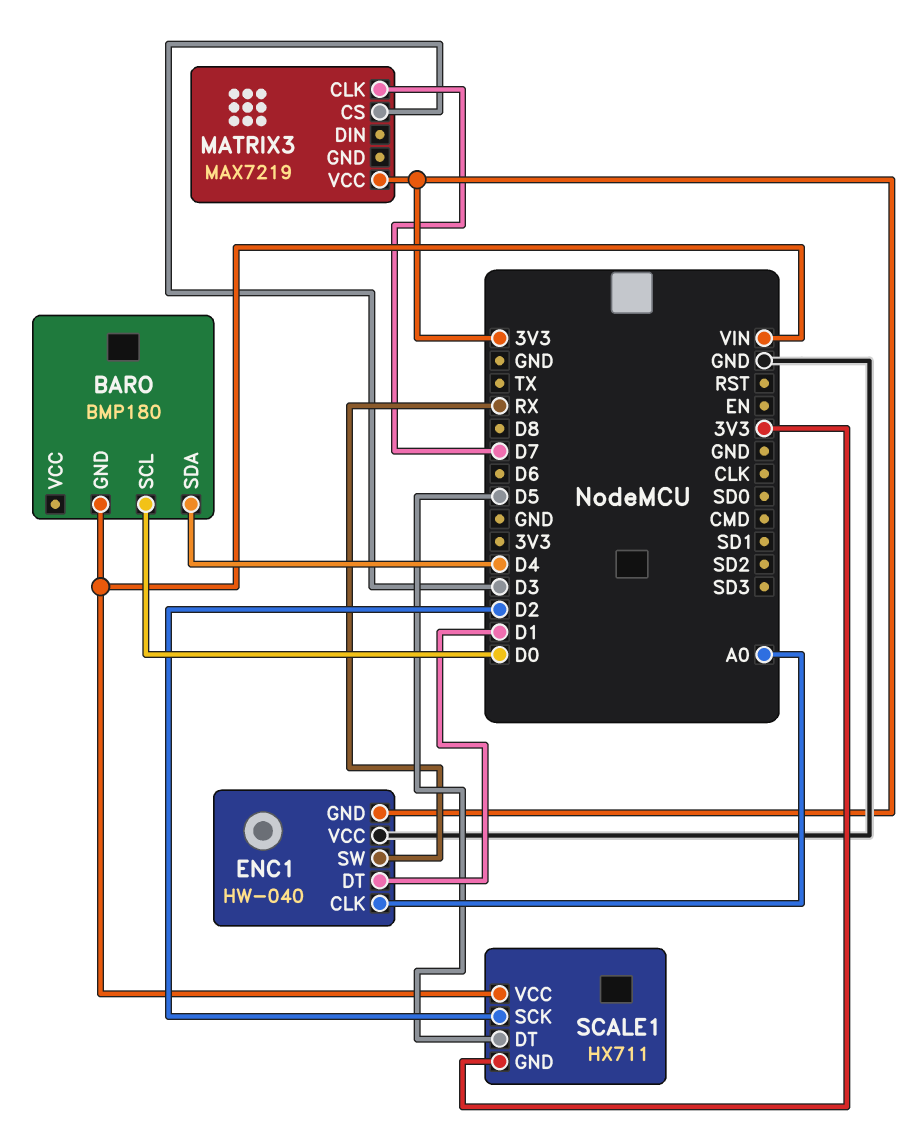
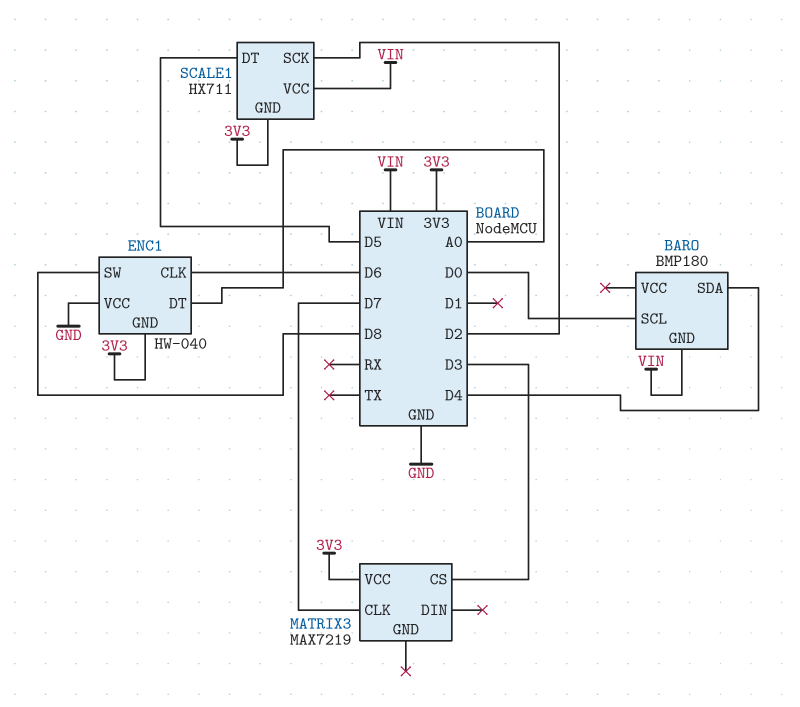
ENC1 pin CLK: A0 -> D6
ENC1 pin DT: D1 -> A0
ENC1 pin SW: RX -> D8

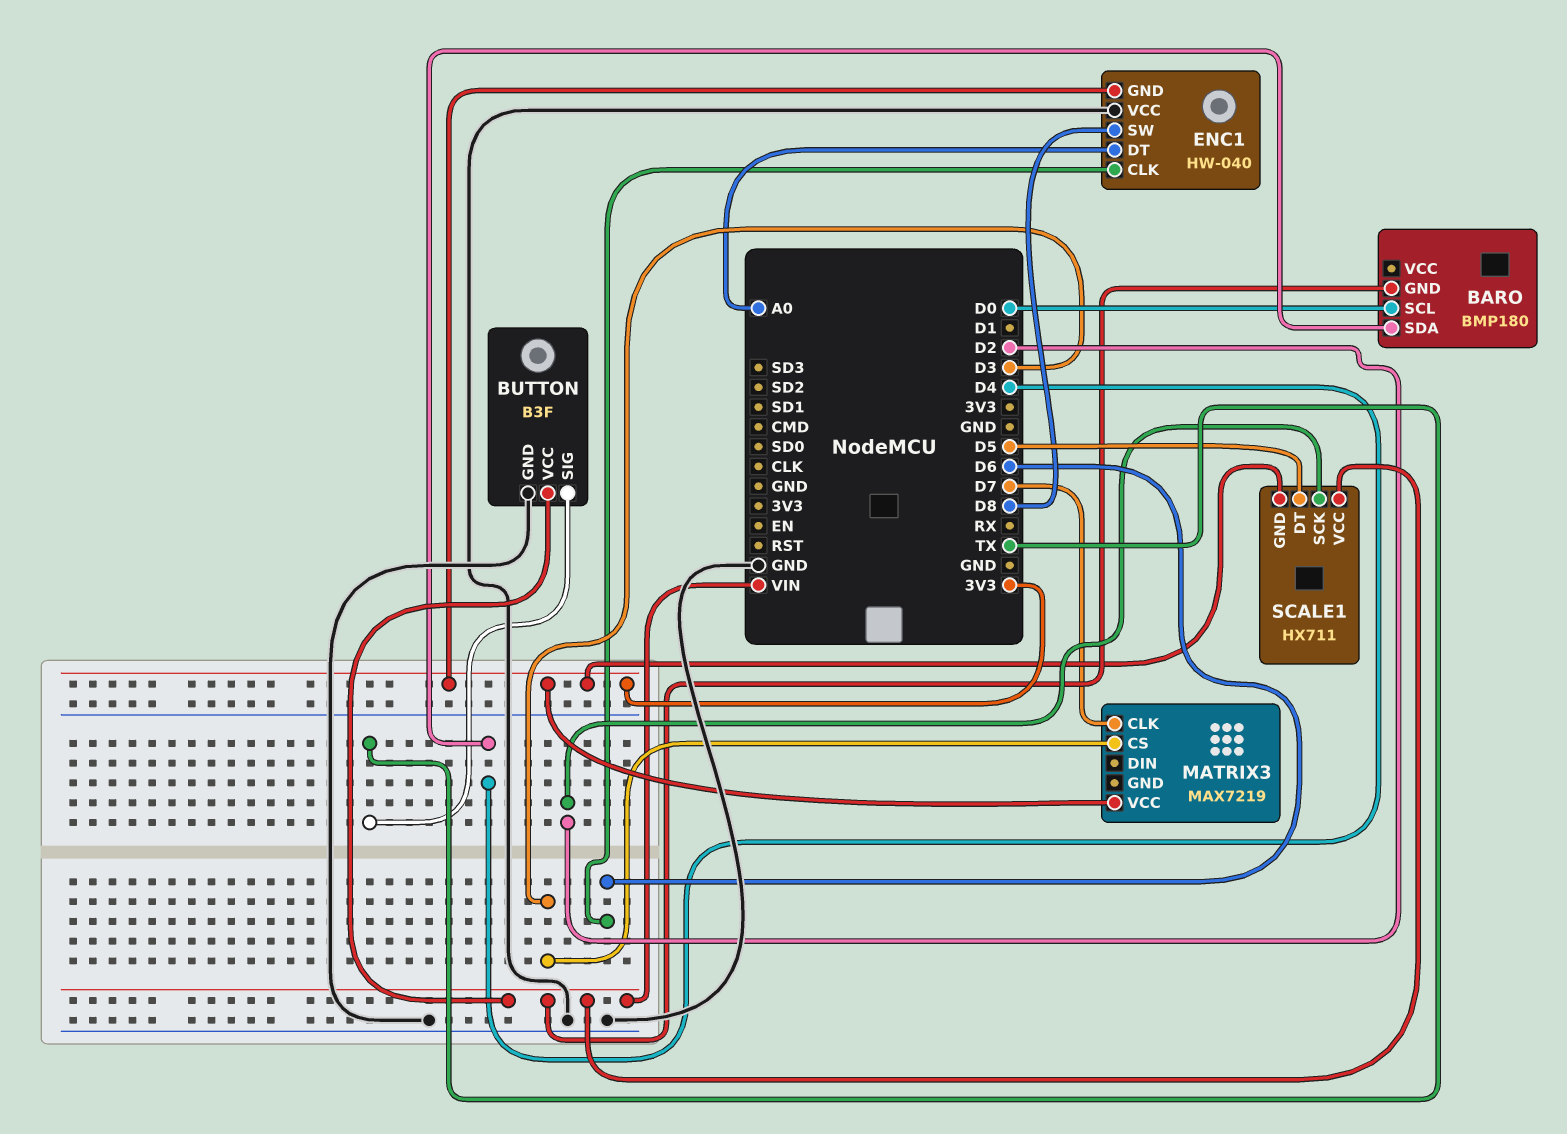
BUTTON: none -> B3F
BUTTON pin GND: none -> GND
BUTTON pin SIG: none -> TX
BUTTON pin VCC: none -> VIN

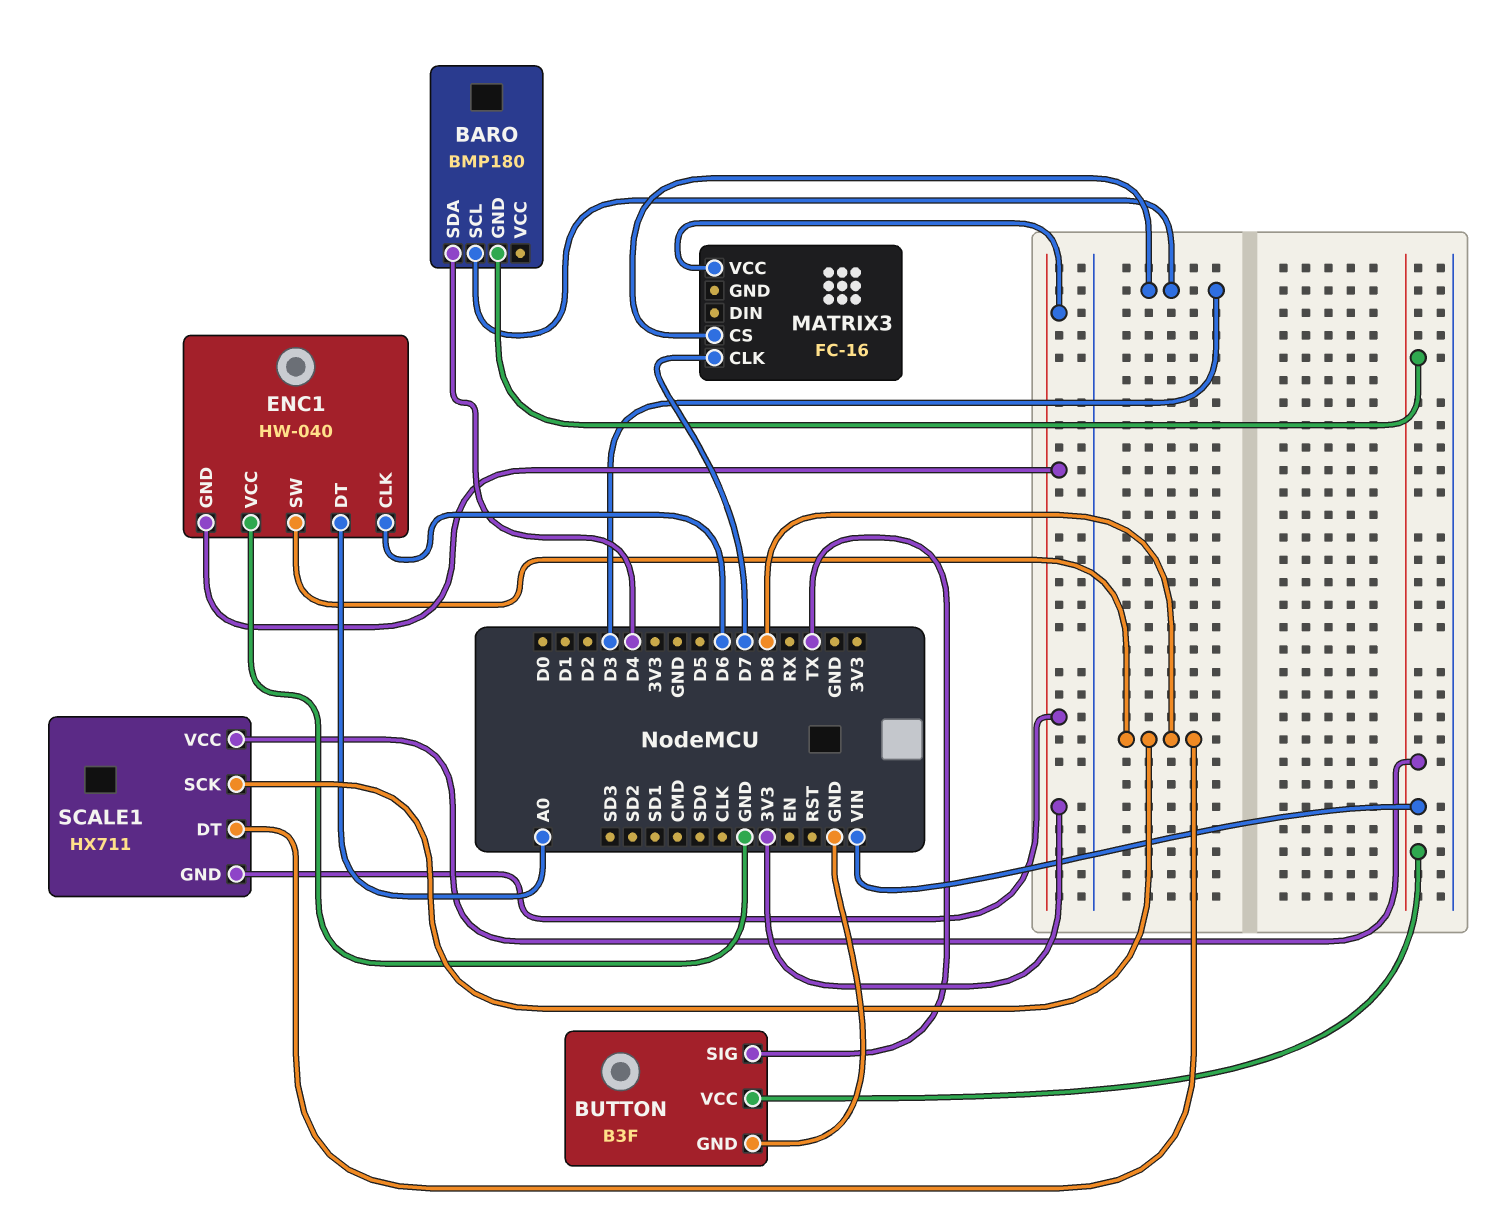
BARO pin SCL: D0 -> D3
MATRIX3: MAX7219 -> FC-16
SCALE1 pin DT: D5 -> D8
SCALE1 pin SCK: D2 -> D8

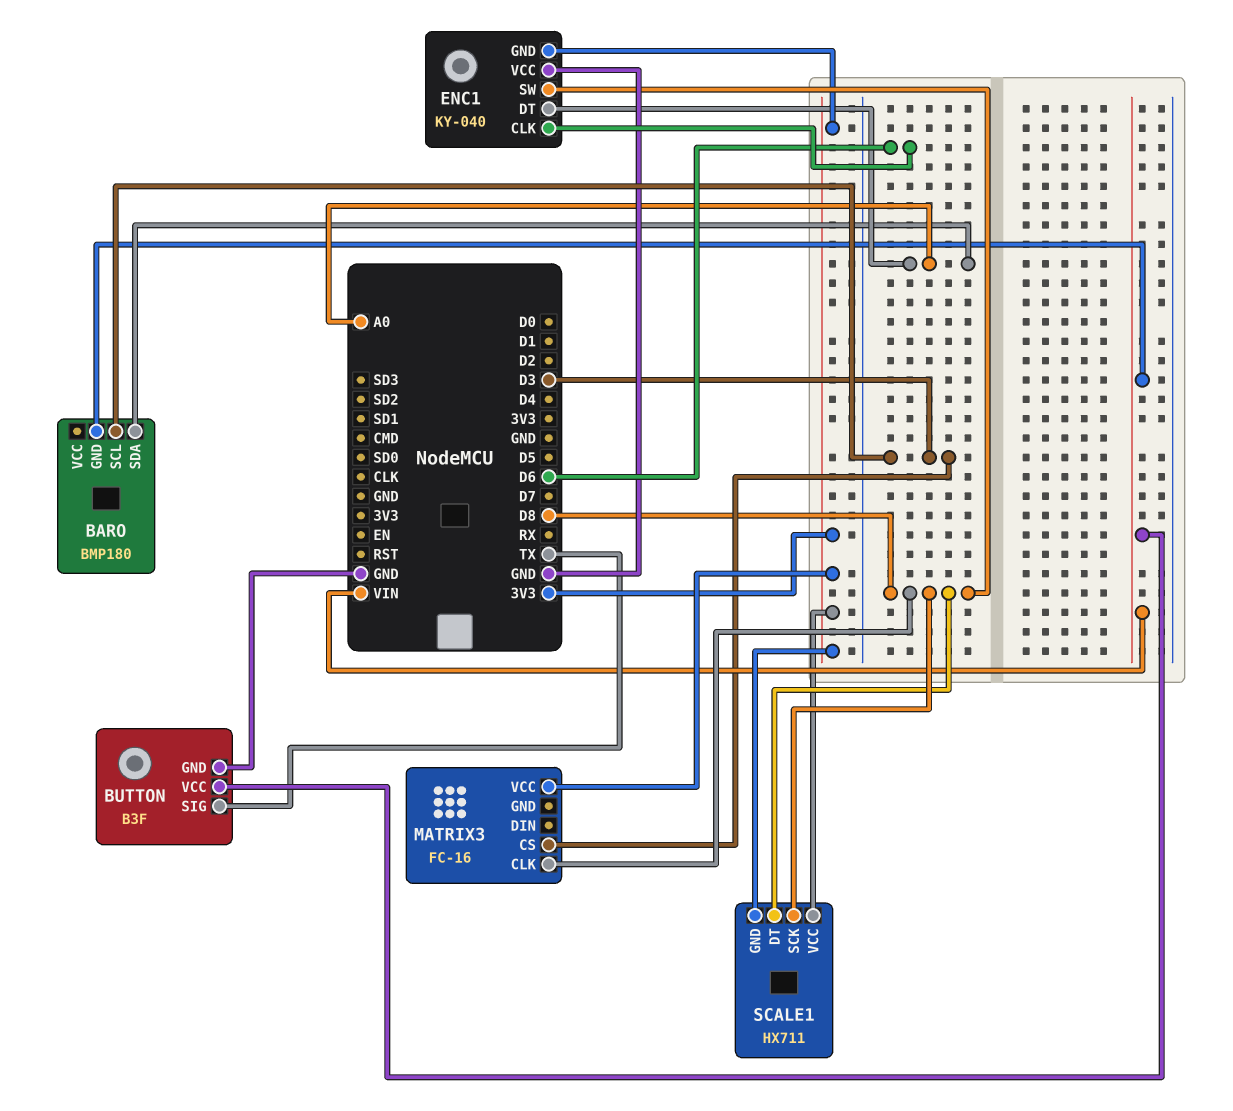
BARO pin SDA: D4 -> A0
ENC1: HW-040 -> KY-040
MATRIX3 pin CLK: D7 -> D8
SCALE1 pin VCC: VIN -> 3V3

